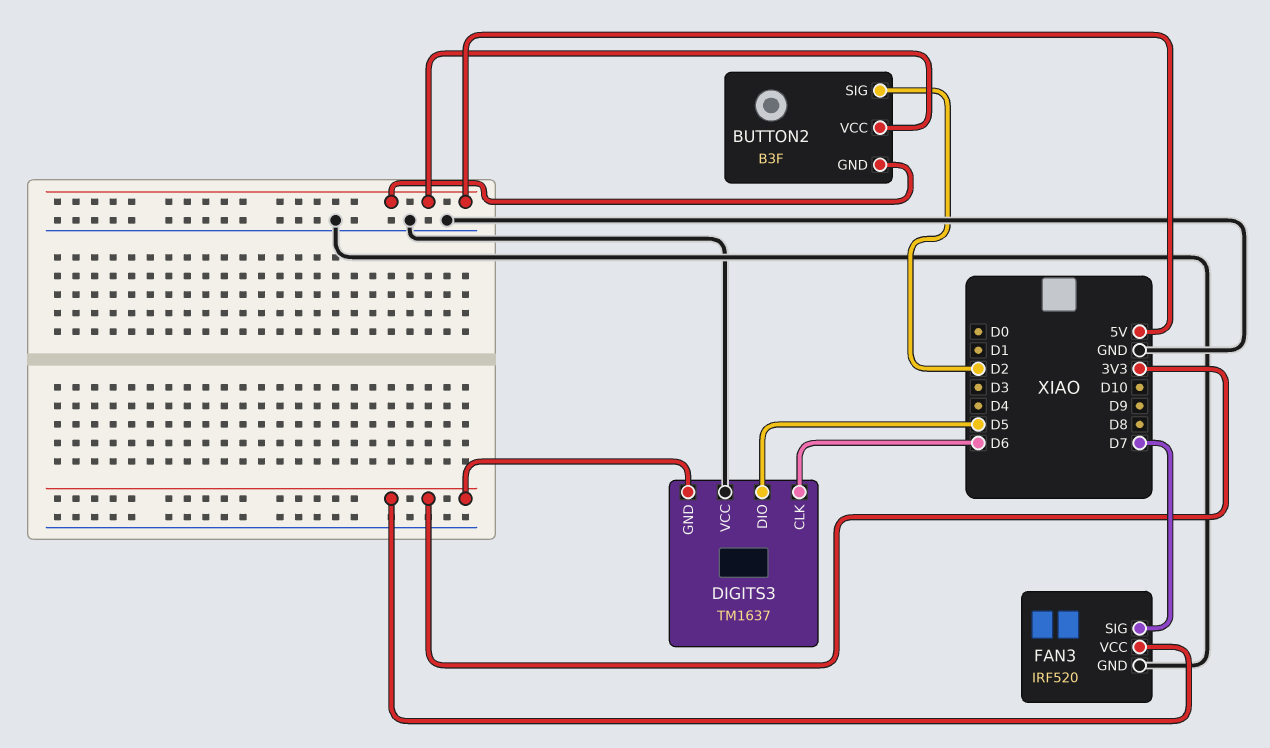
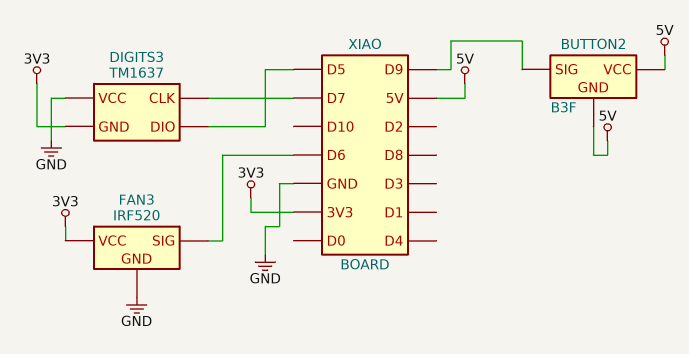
BUTTON2 pin SIG: D2 -> D9
DIGITS3 pin CLK: D6 -> D7
FAN3 pin SIG: D7 -> D6

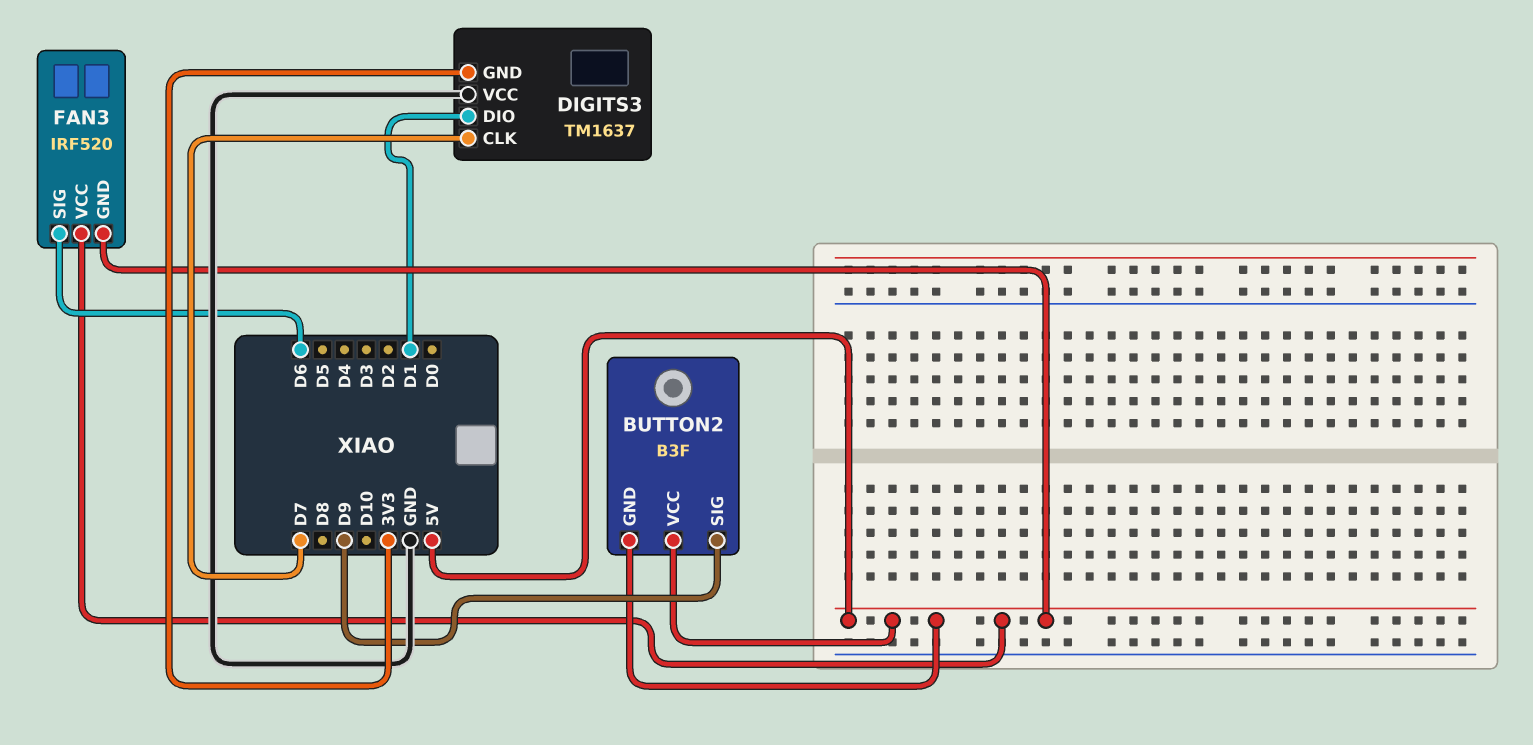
DIGITS3 pin DIO: D5 -> D1
FAN3 pin GND: GND -> 5V
FAN3 pin VCC: 3V3 -> 5V

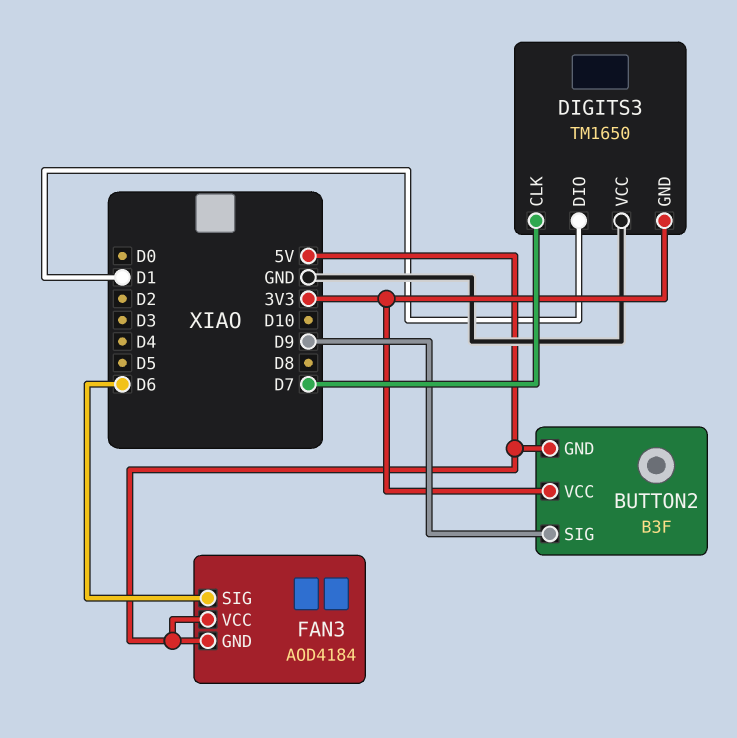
BUTTON2 pin VCC: 5V -> 3V3
DIGITS3: TM1637 -> TM1650
FAN3: IRF520 -> AOD4184

